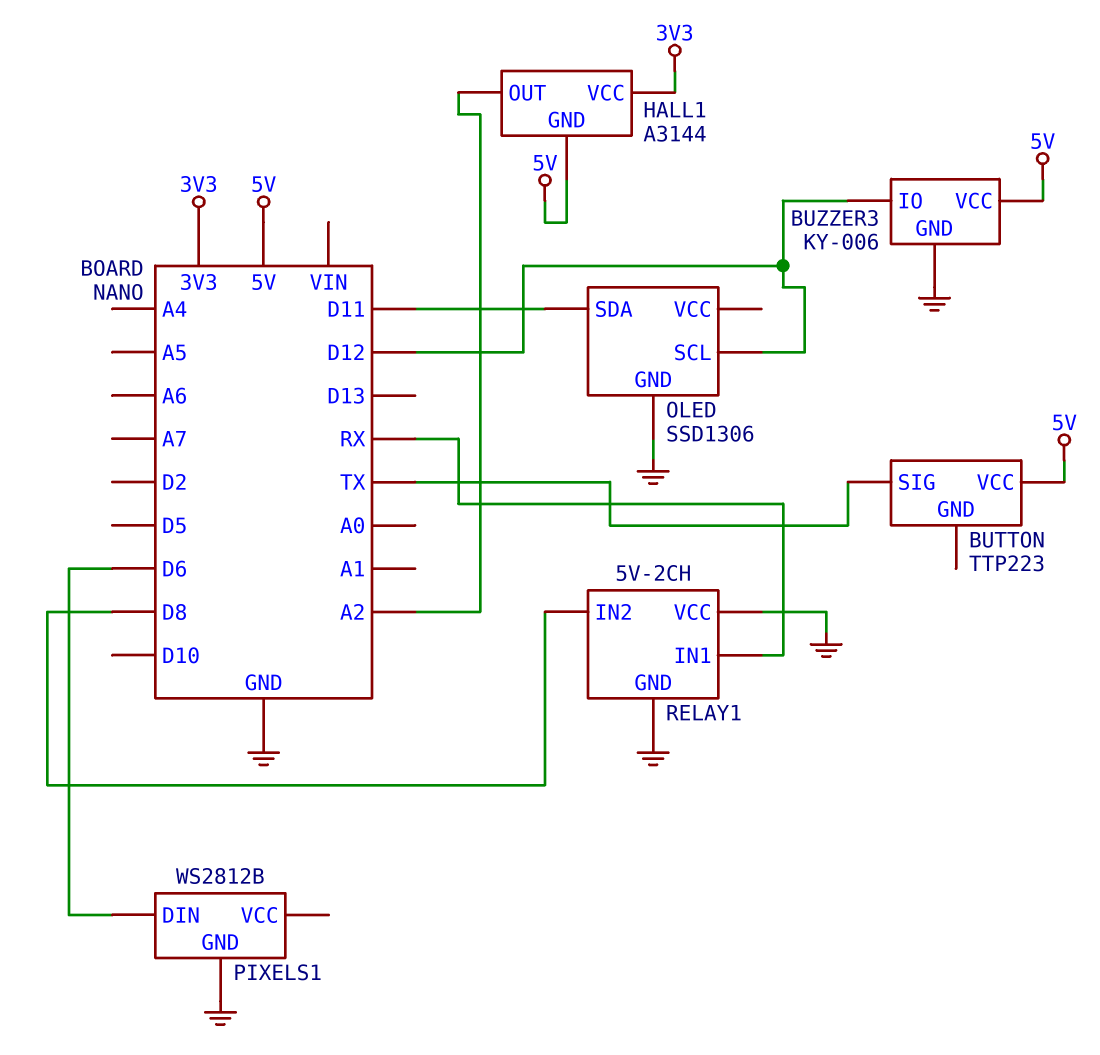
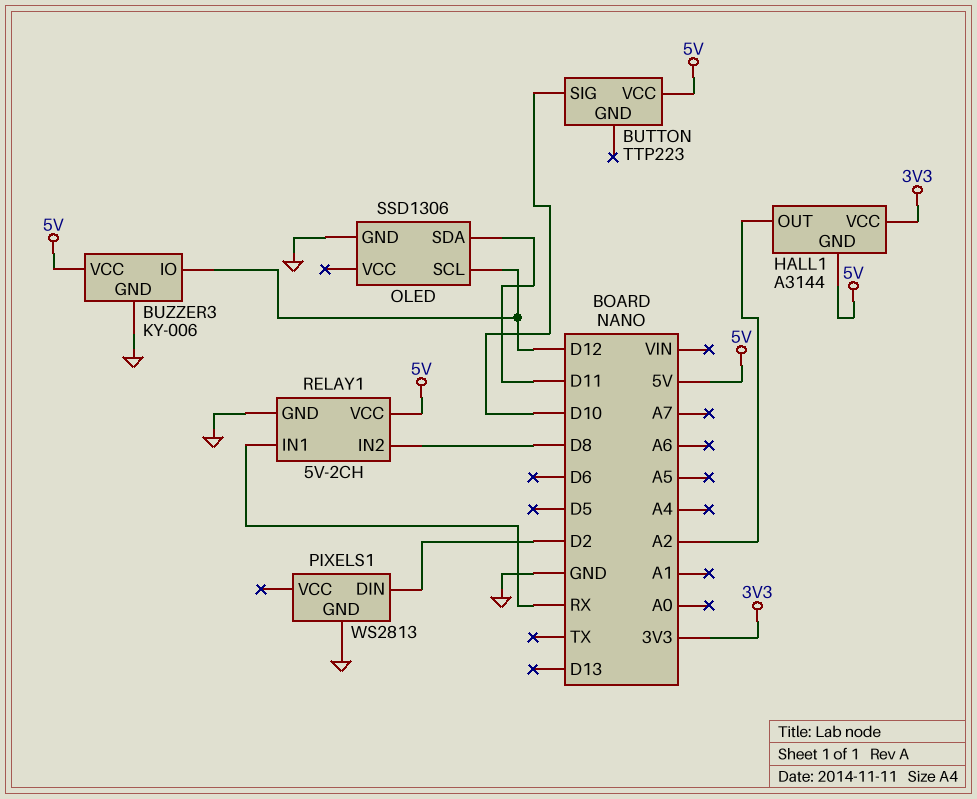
BUTTON pin SIG: TX -> D10
PIXELS1: WS2812B -> WS2813
PIXELS1 pin DIN: D6 -> D2
RELAY1 pin VCC: GND -> 5V

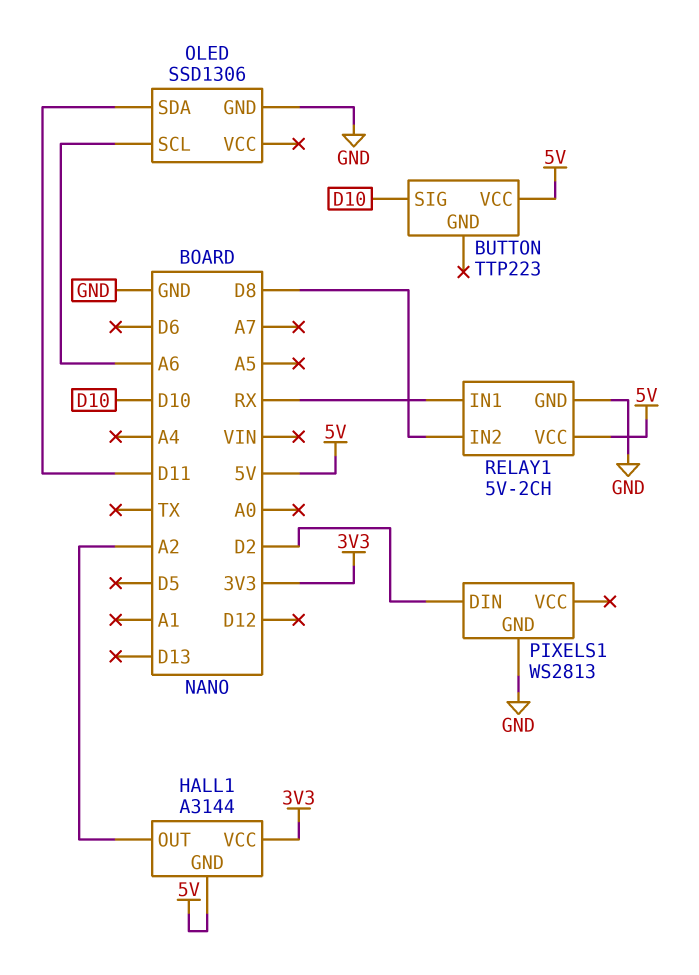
BUZZER3: KY-006 -> none
BUZZER3 pin GND: GND -> none
BUZZER3 pin IO: D12 -> none
BUZZER3 pin VCC: 5V -> none
OLED pin SCL: D12 -> A6

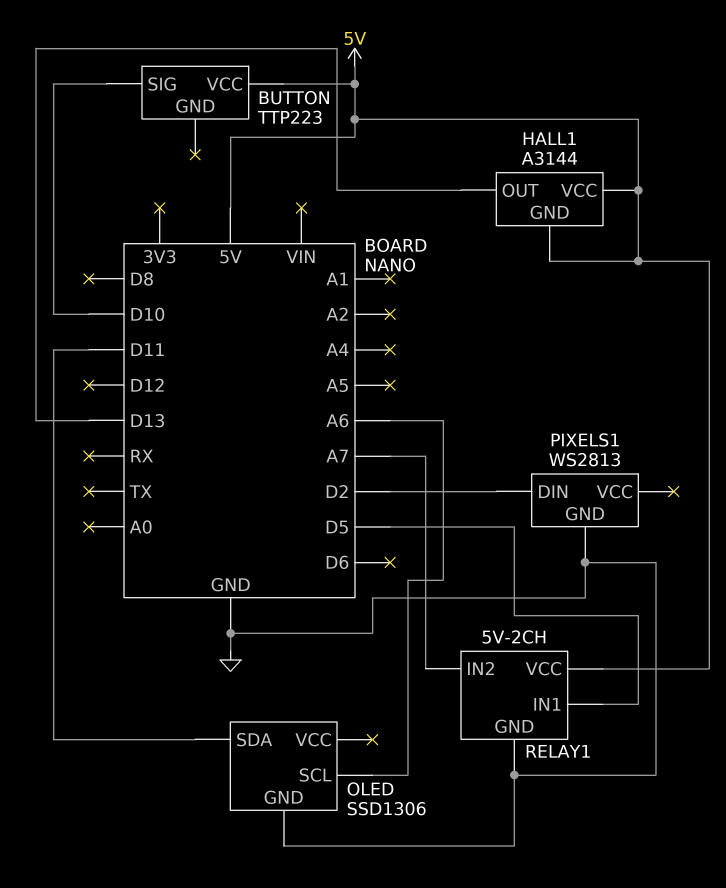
HALL1 pin OUT: A2 -> D13
HALL1 pin VCC: 3V3 -> 5V
RELAY1 pin IN1: RX -> D5
RELAY1 pin IN2: D8 -> A7

